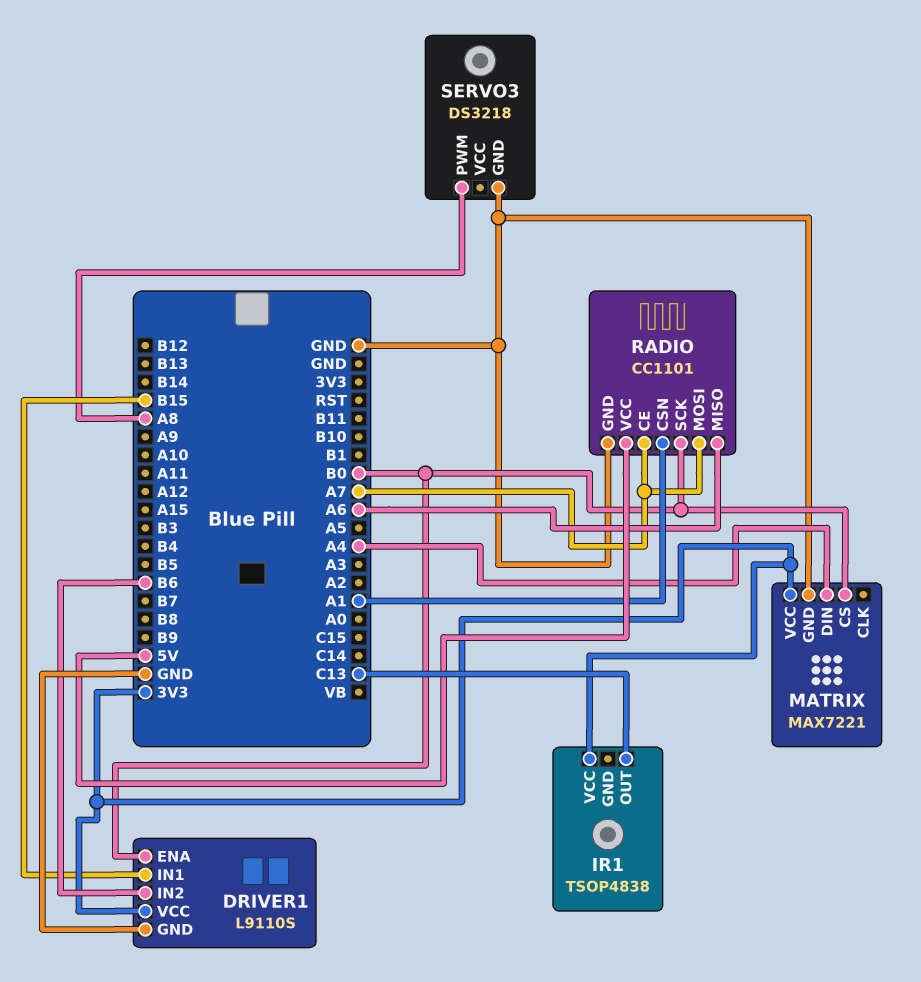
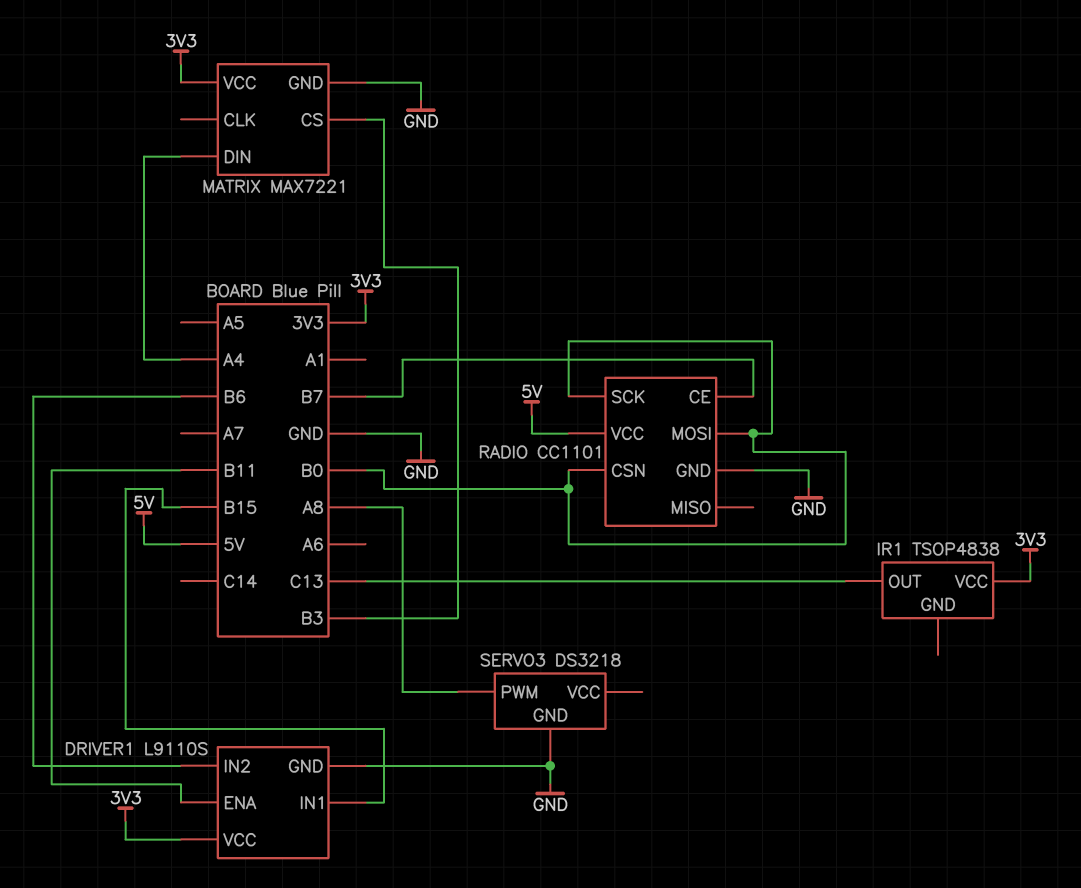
DRIVER1 pin ENA: B0 -> B11
MATRIX pin CS: B0 -> B3
RADIO pin CE: A7 -> B7
RADIO pin CSN: A1 -> B0
RADIO pin MISO: A6 -> none
RADIO pin MOSI: A7 -> B0

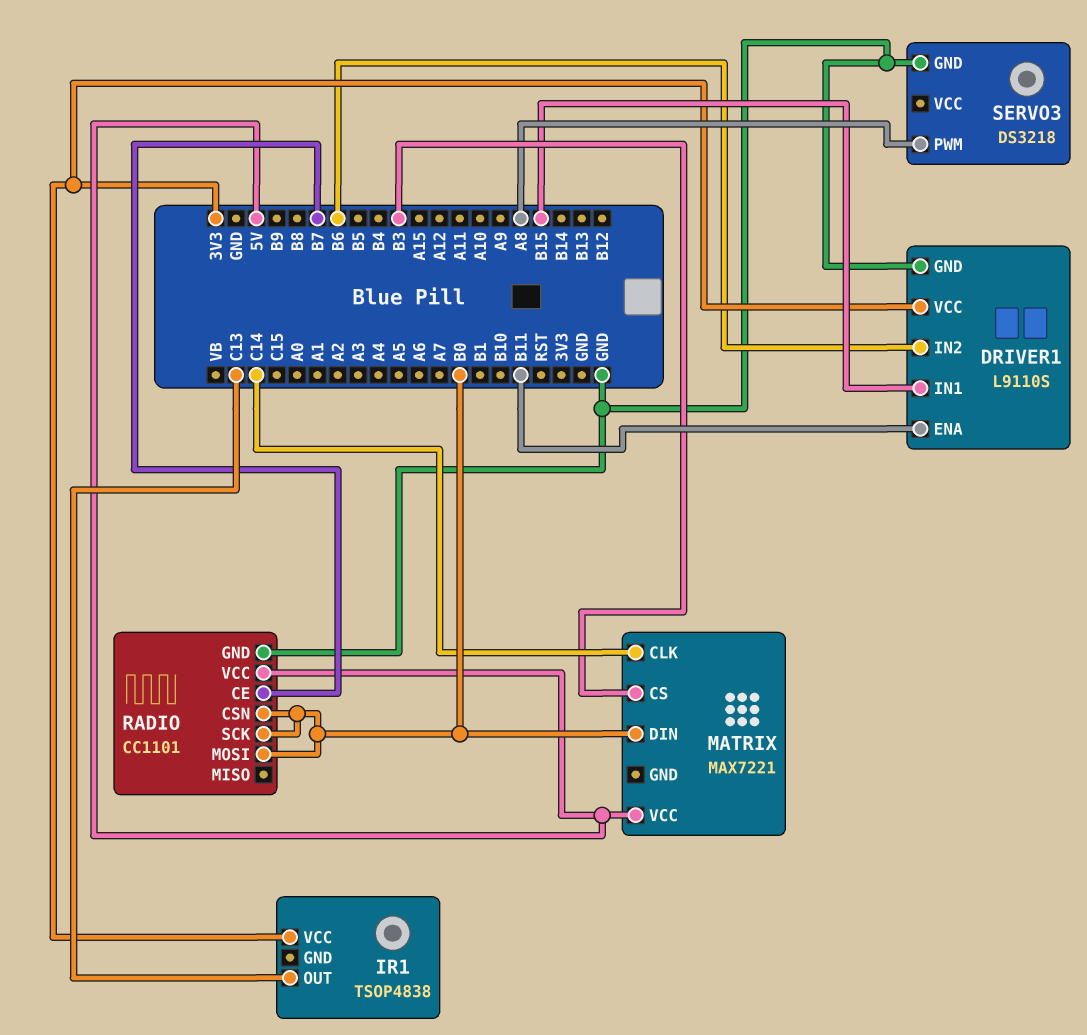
MATRIX pin CLK: none -> C14
MATRIX pin DIN: A4 -> B0
MATRIX pin GND: GND -> none
MATRIX pin VCC: 3V3 -> 5V

